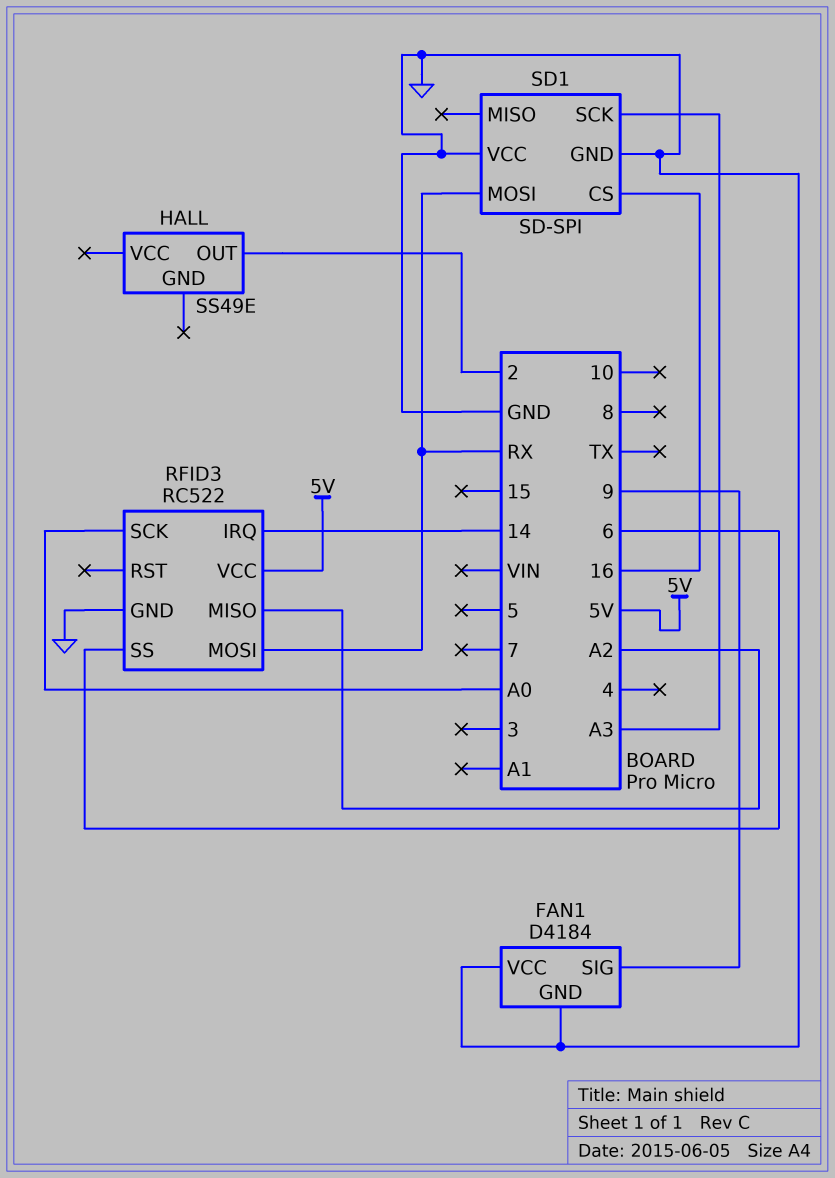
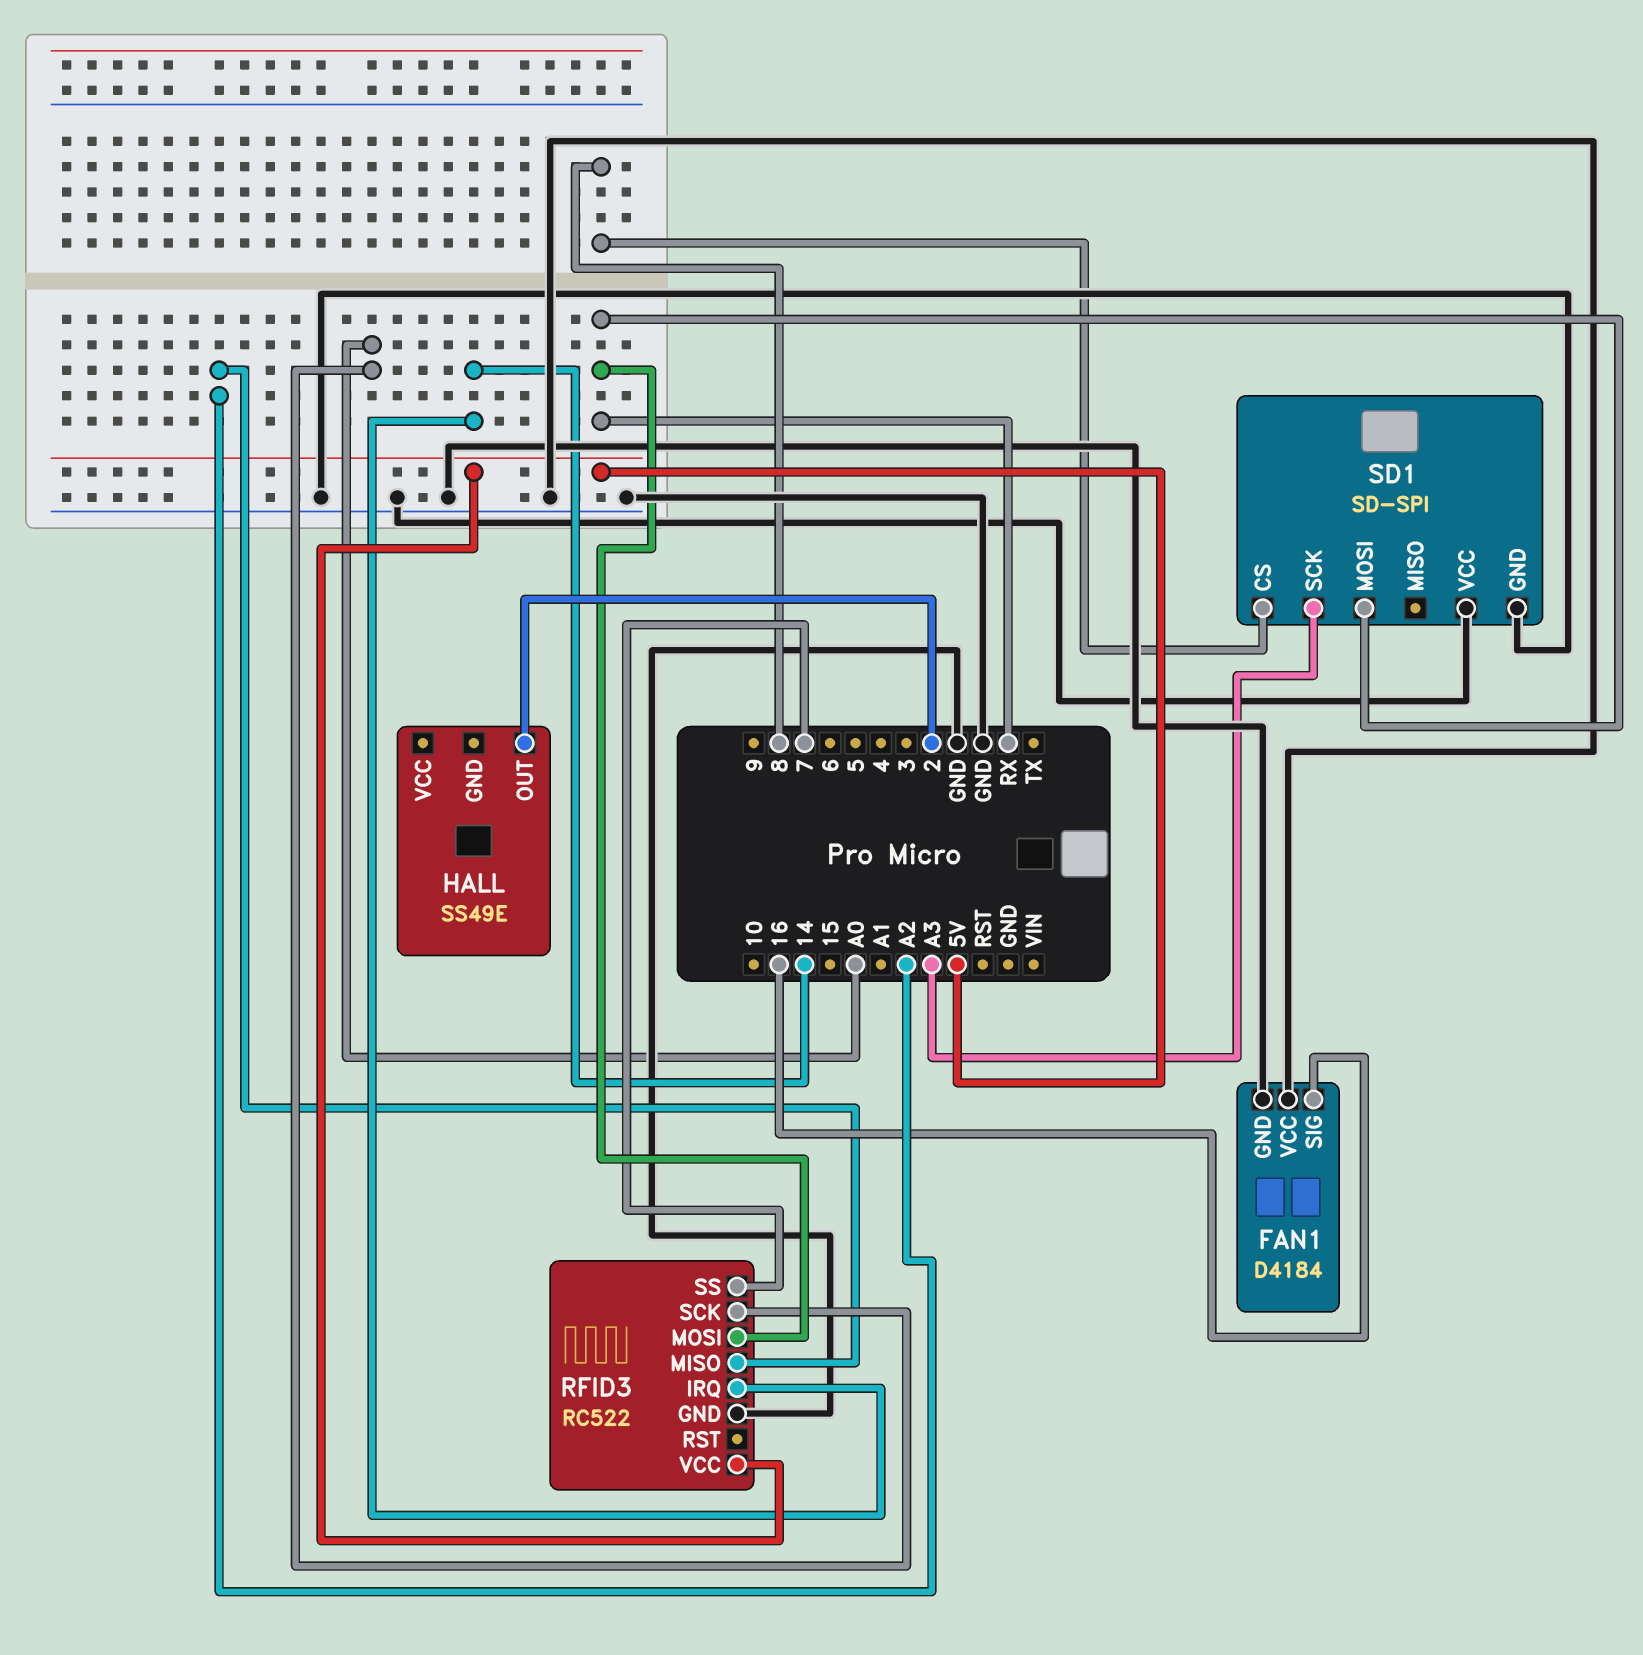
FAN1 pin SIG: 9 -> 16
RFID3 pin SS: 6 -> 7
SD1 pin CS: 16 -> 8

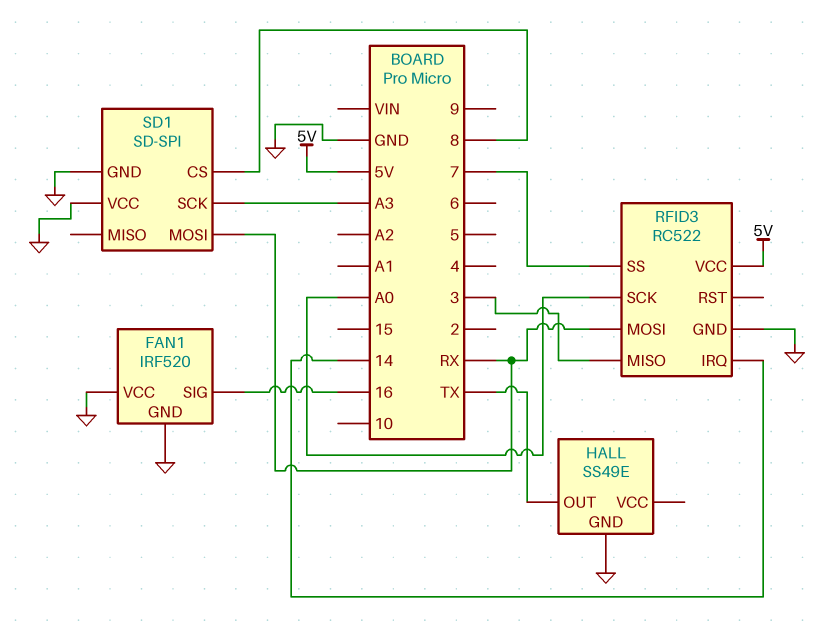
FAN1: D4184 -> IRF520
HALL pin GND: none -> GND
HALL pin OUT: 2 -> TX
RFID3 pin MISO: A2 -> 3

